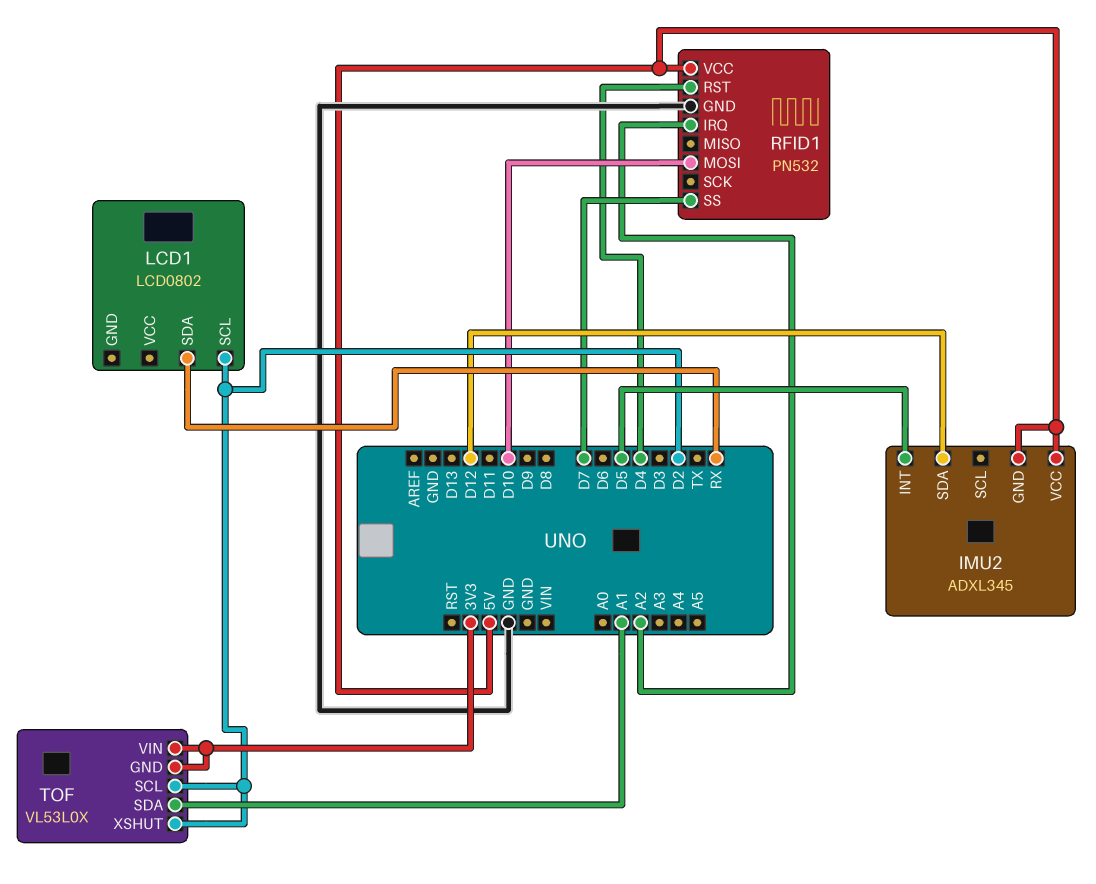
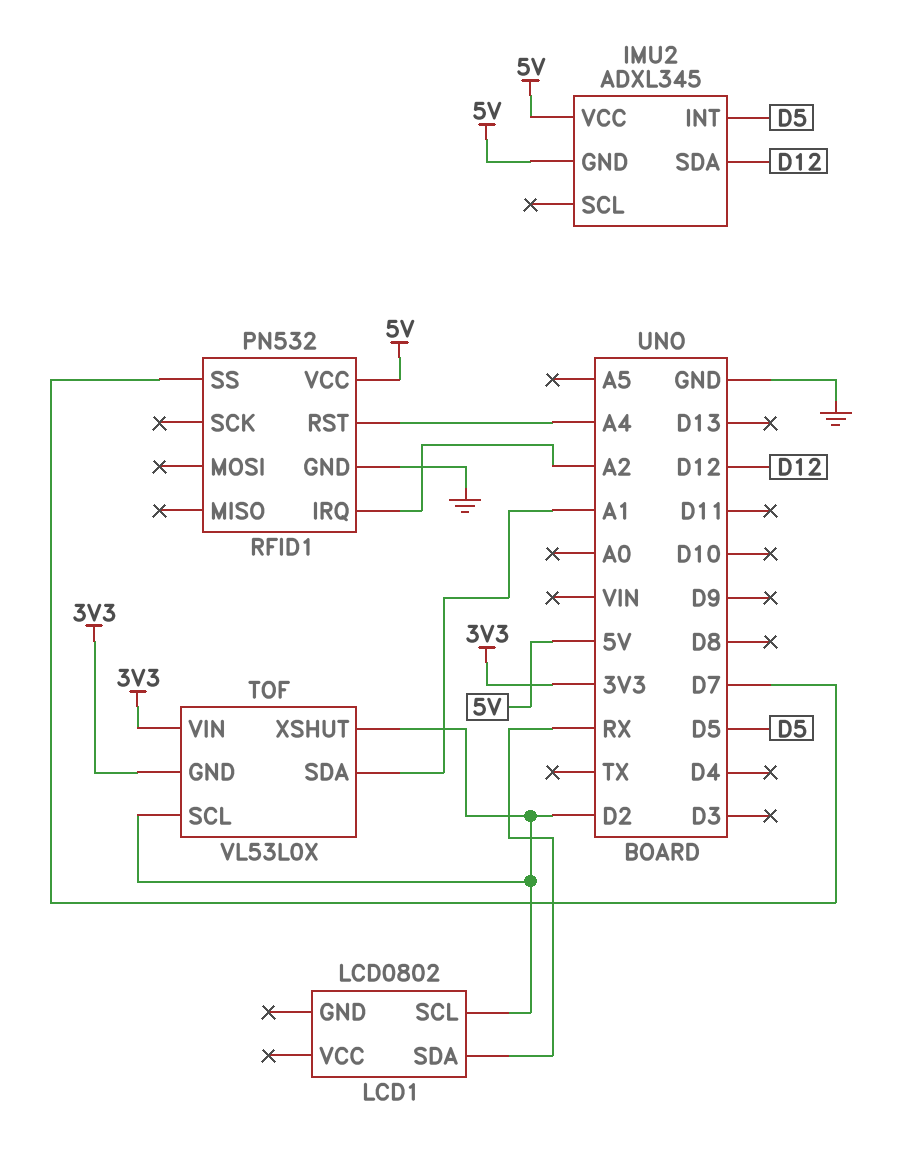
RFID1 pin MOSI: D10 -> none
RFID1 pin RST: D4 -> A4

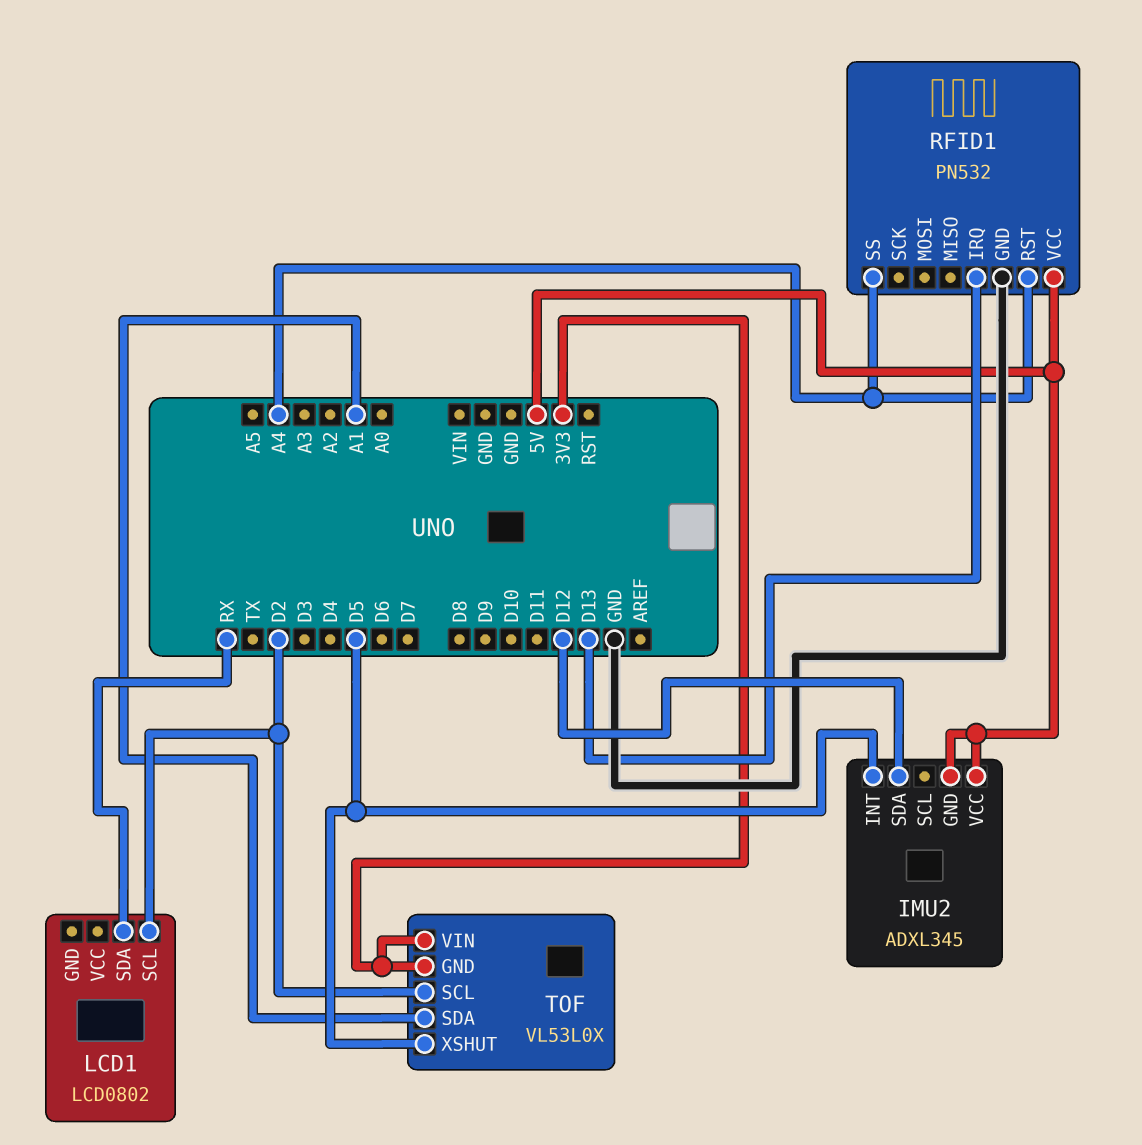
RFID1 pin IRQ: A2 -> D13
RFID1 pin SS: D7 -> A4
TOF pin XSHUT: D2 -> D5

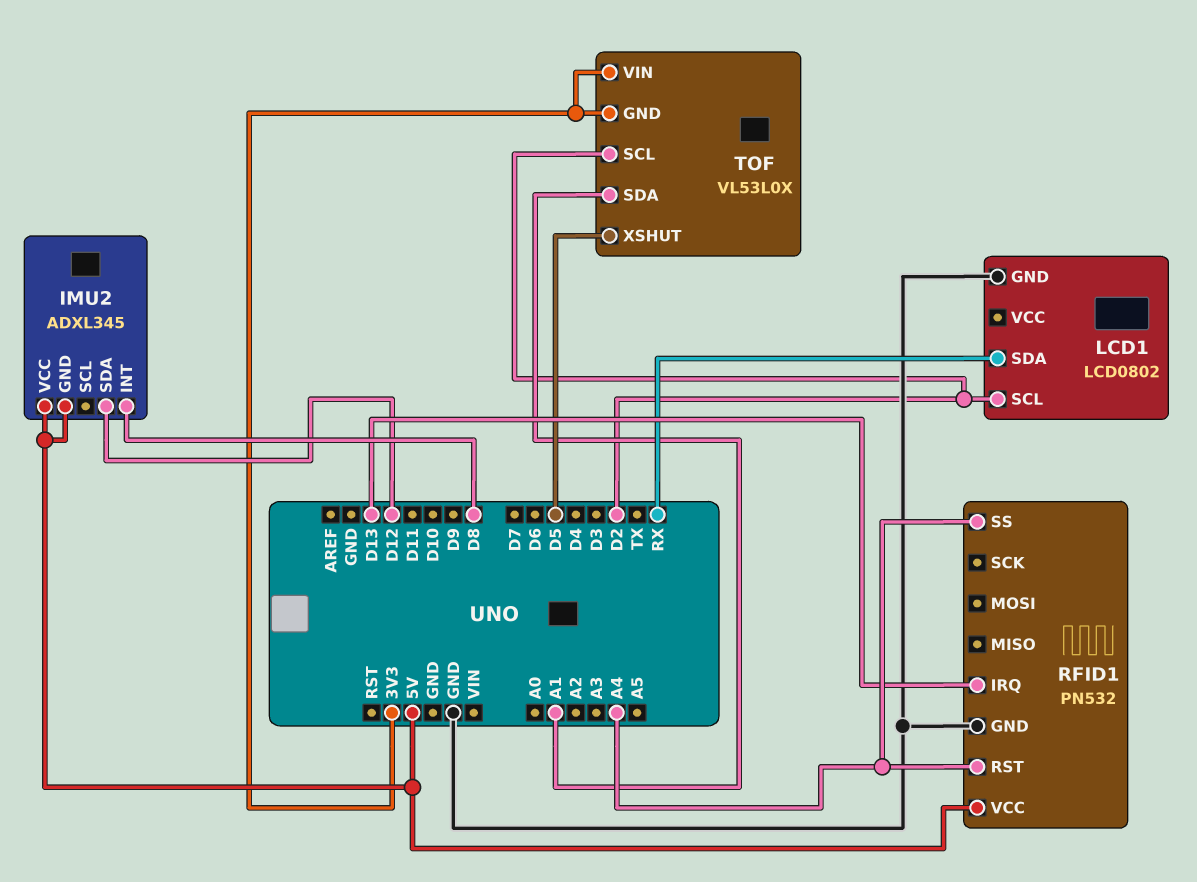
IMU2 pin INT: D5 -> D8
LCD1 pin GND: none -> GND

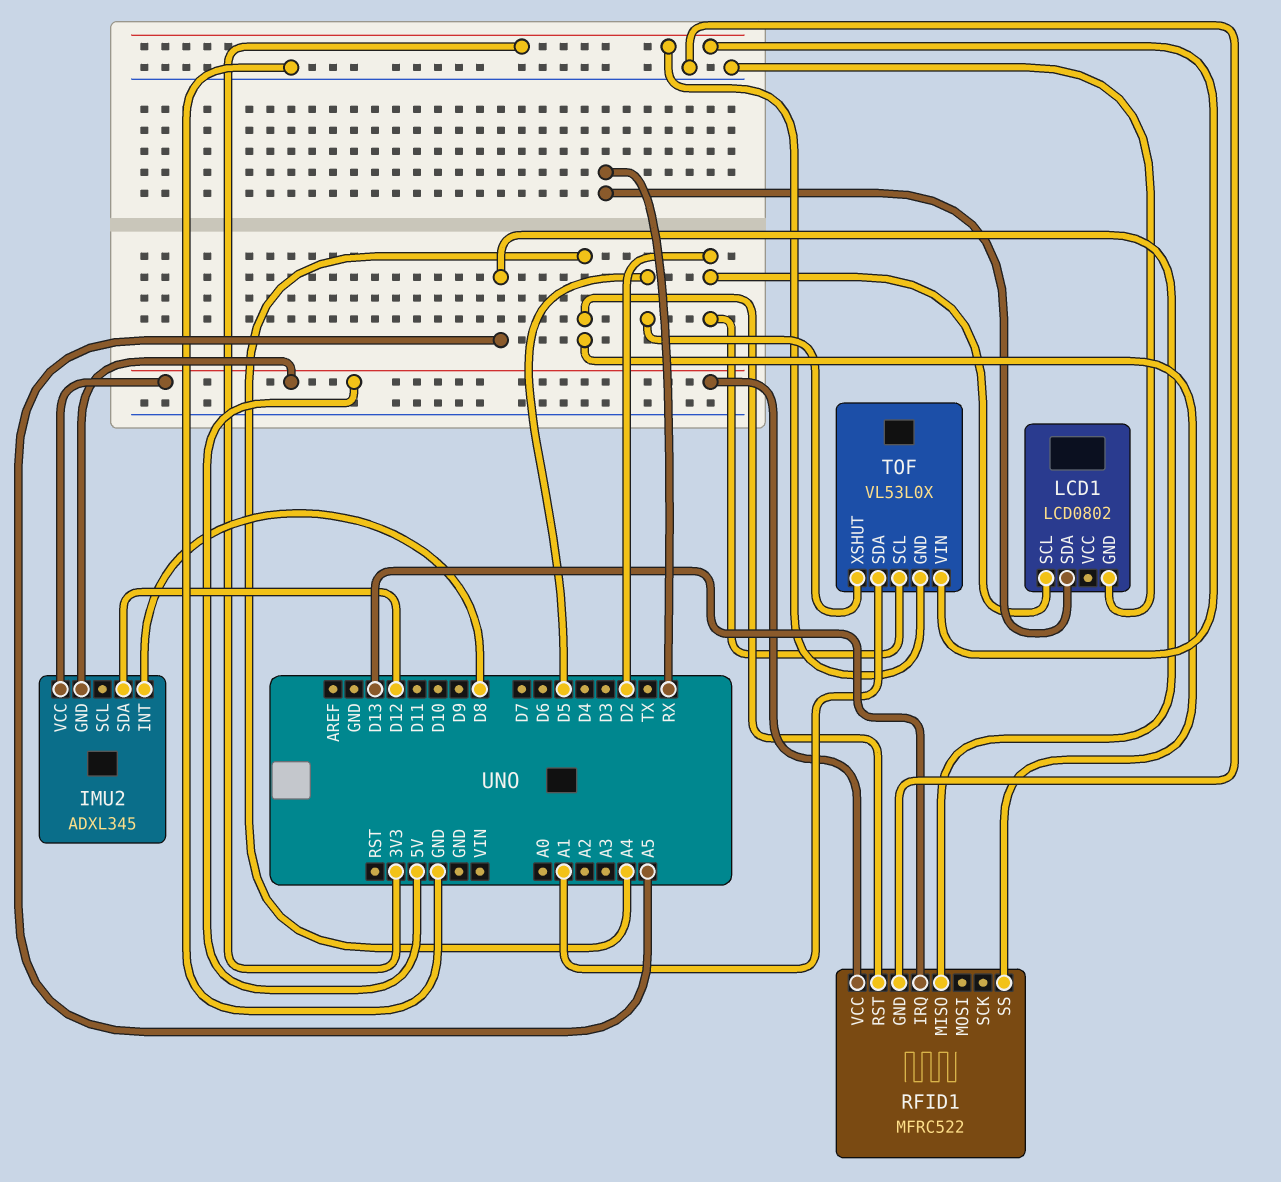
RFID1: PN532 -> MFRC522
RFID1 pin MISO: none -> A5

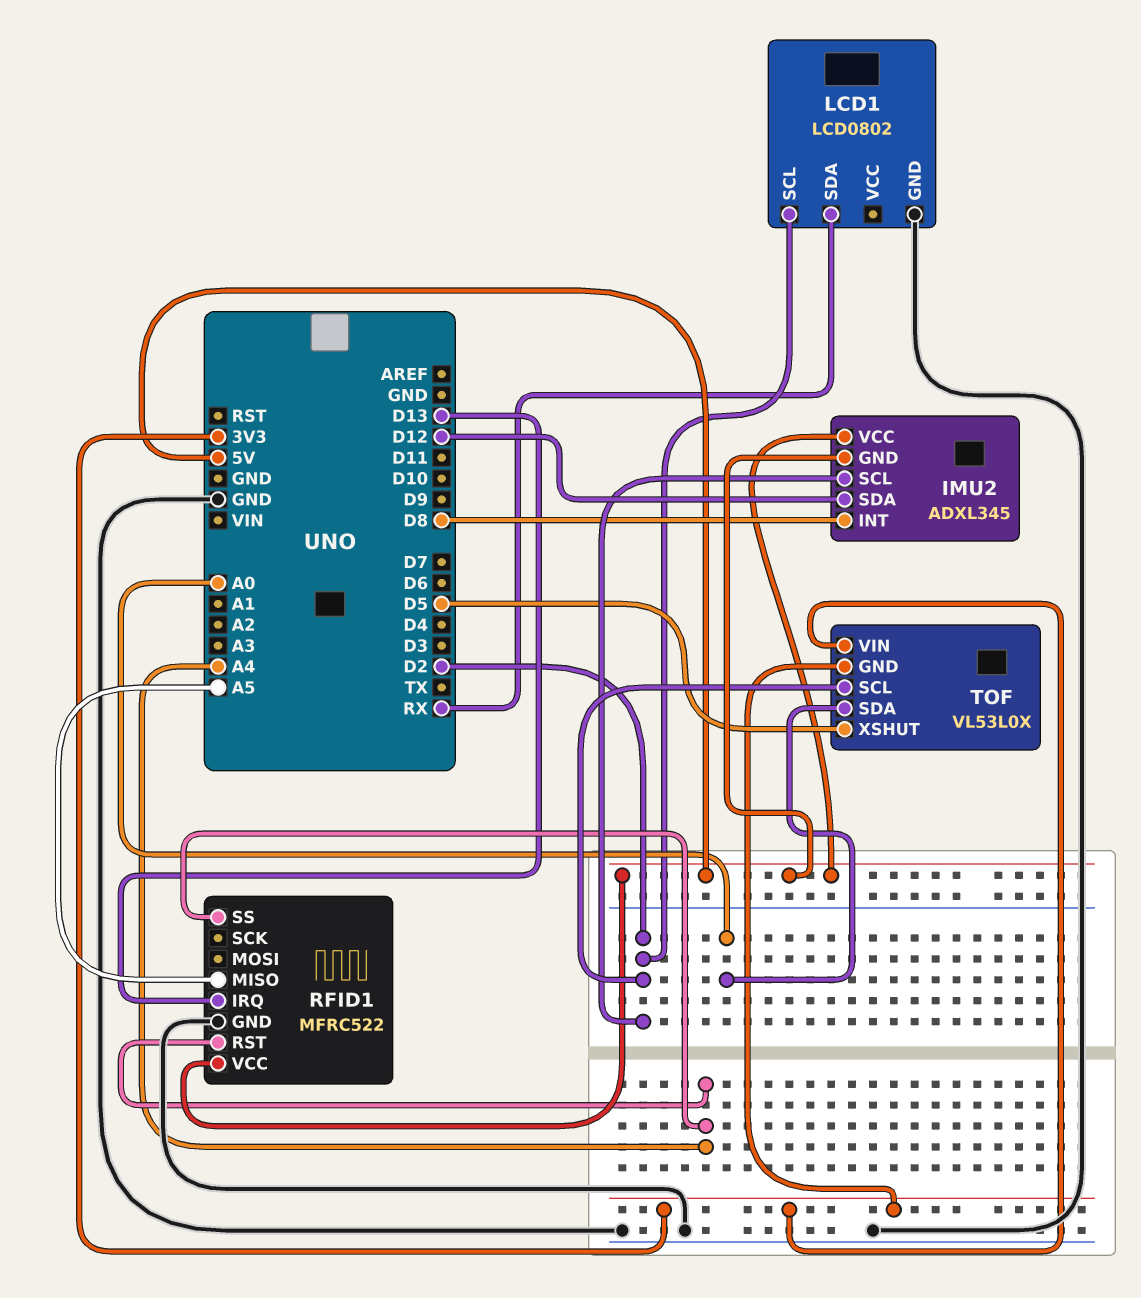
IMU2 pin SCL: none -> D2
TOF pin SDA: A1 -> A0

